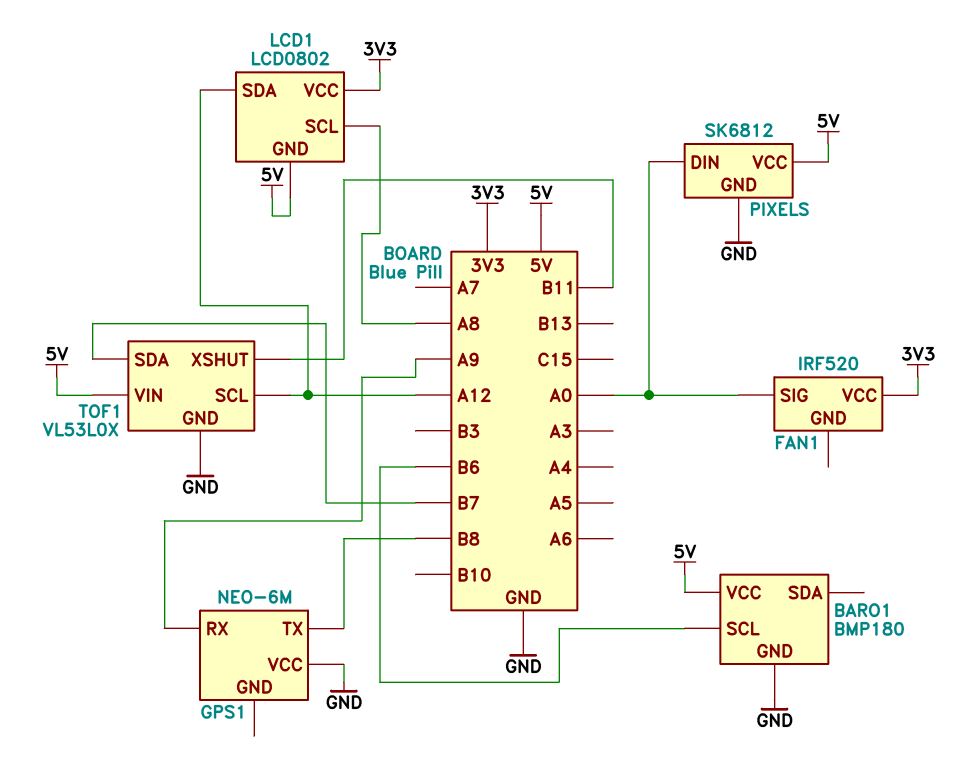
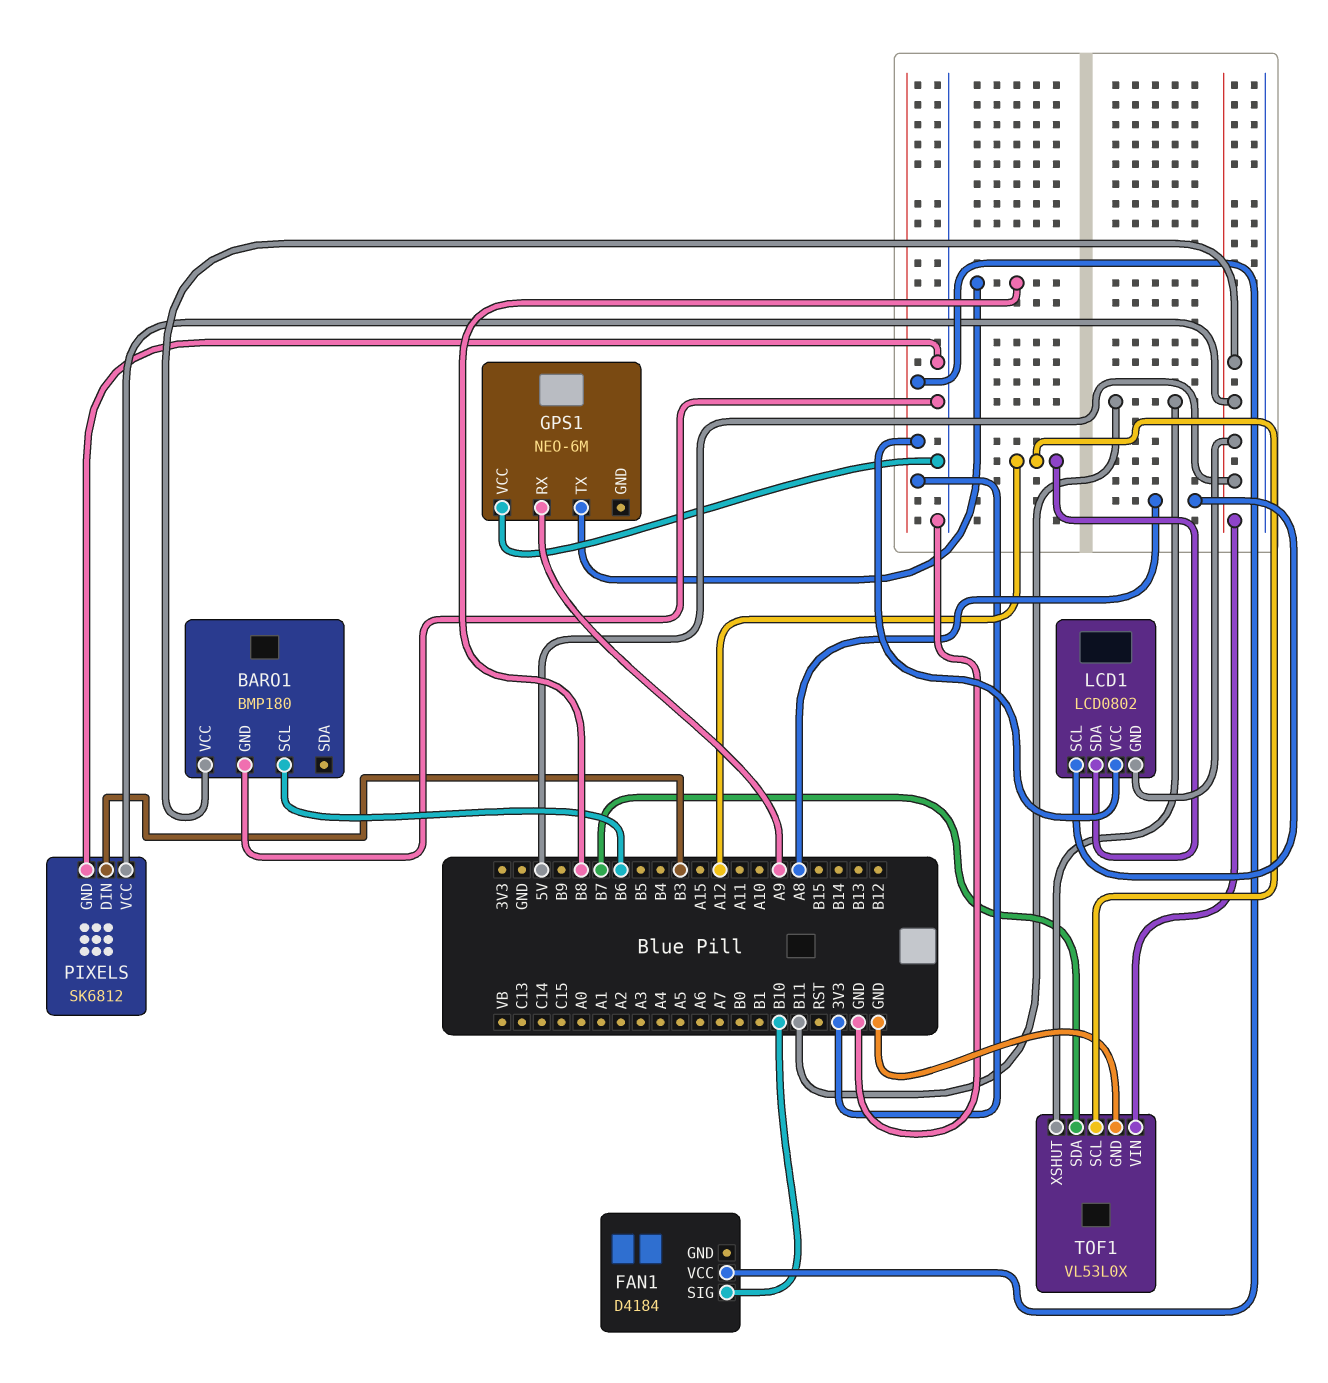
FAN1: IRF520 -> D4184
FAN1 pin SIG: A0 -> B10
PIXELS pin DIN: A0 -> B3

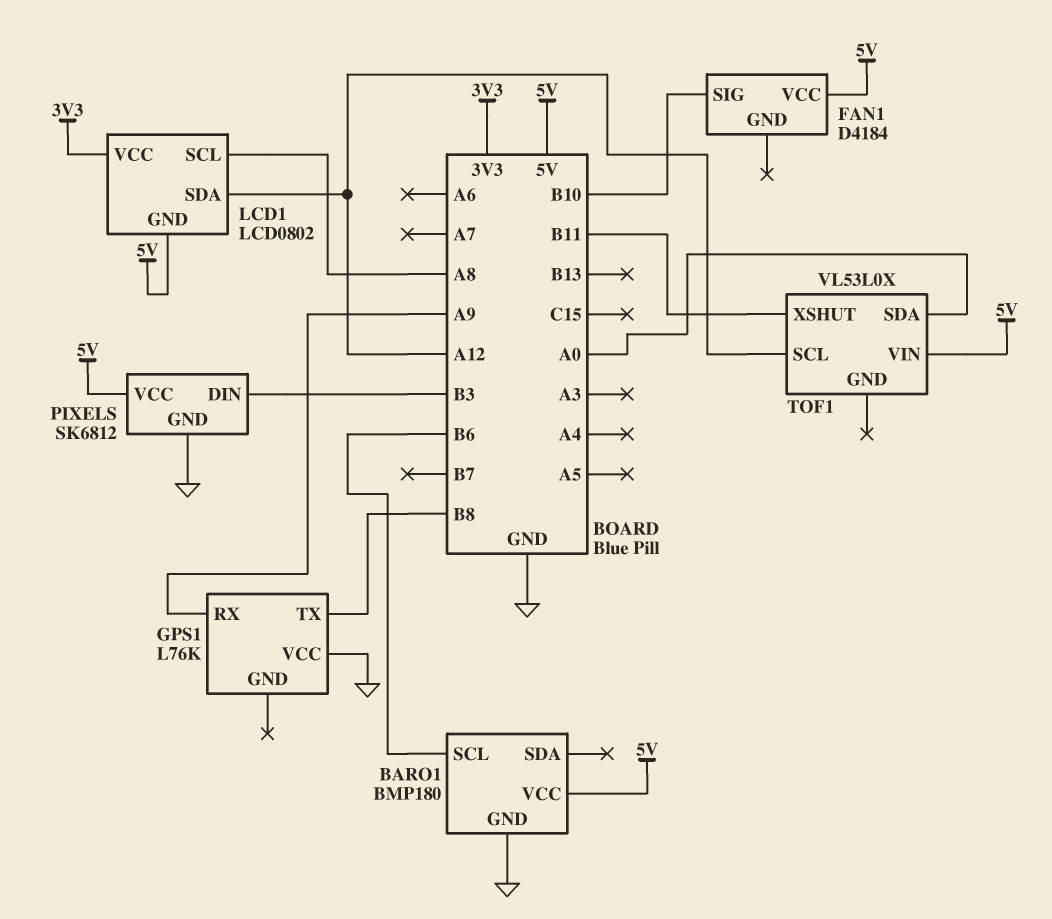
FAN1 pin VCC: 3V3 -> 5V
GPS1: NEO-6M -> L76K
TOF1 pin GND: GND -> none
TOF1 pin SDA: B7 -> A0

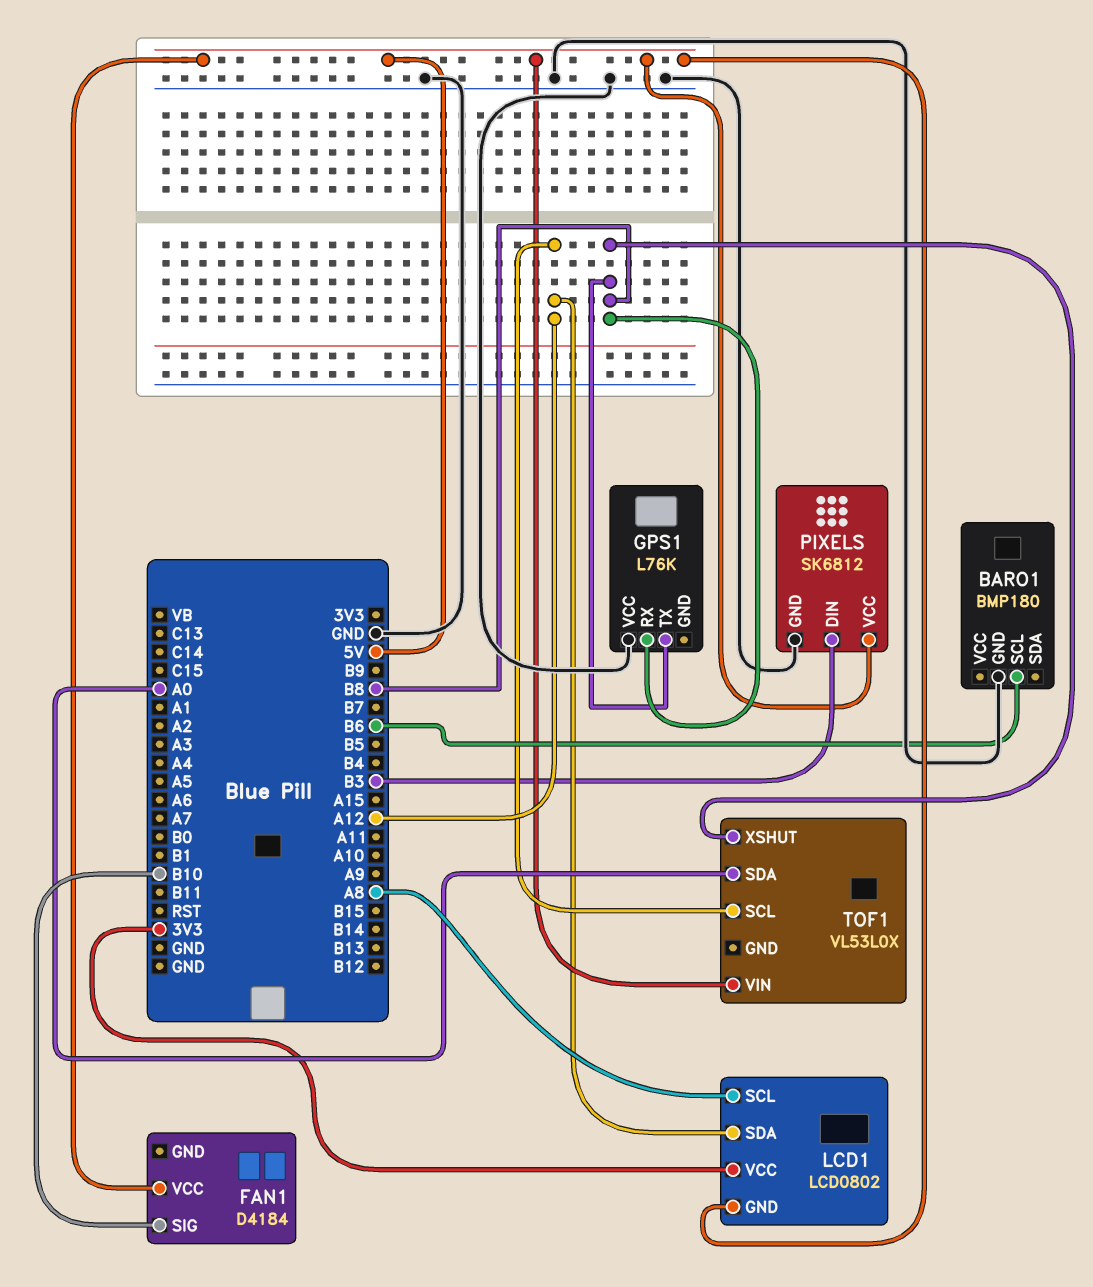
BARO1 pin VCC: 5V -> none
GPS1 pin RX: A9 -> B8
TOF1 pin XSHUT: B11 -> B8

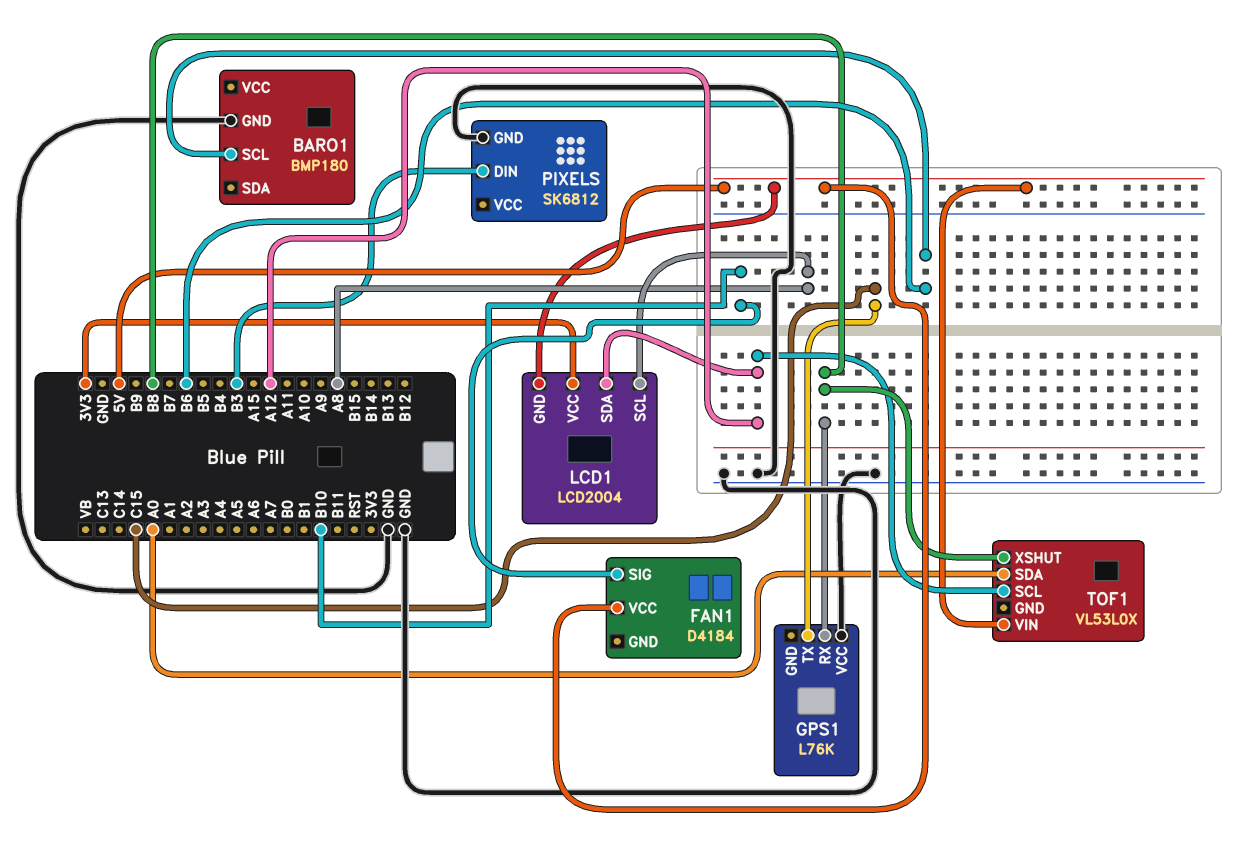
GPS1 pin TX: B8 -> C15
LCD1: LCD0802 -> LCD2004
PIXELS pin VCC: 5V -> none

